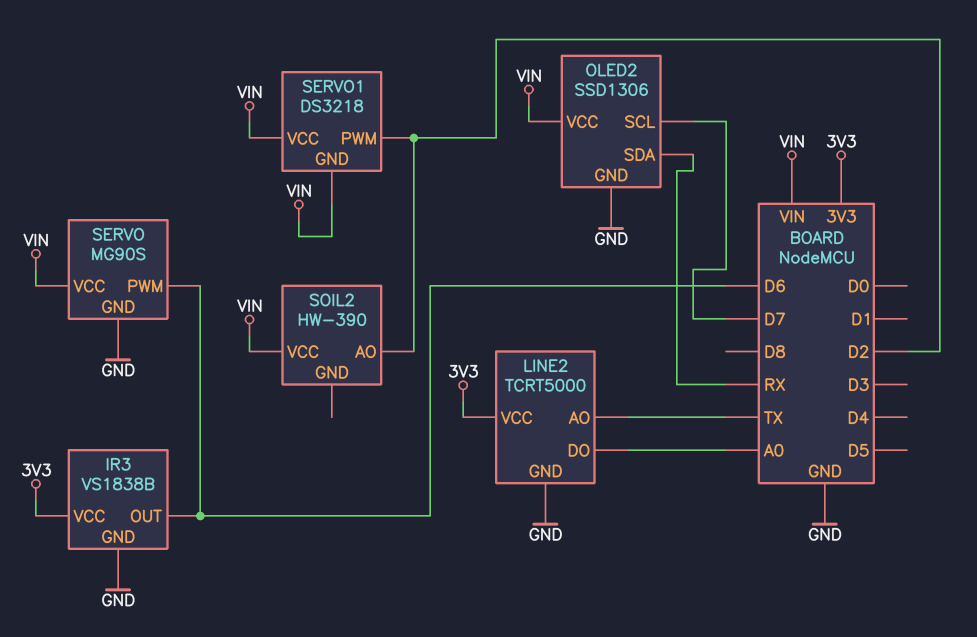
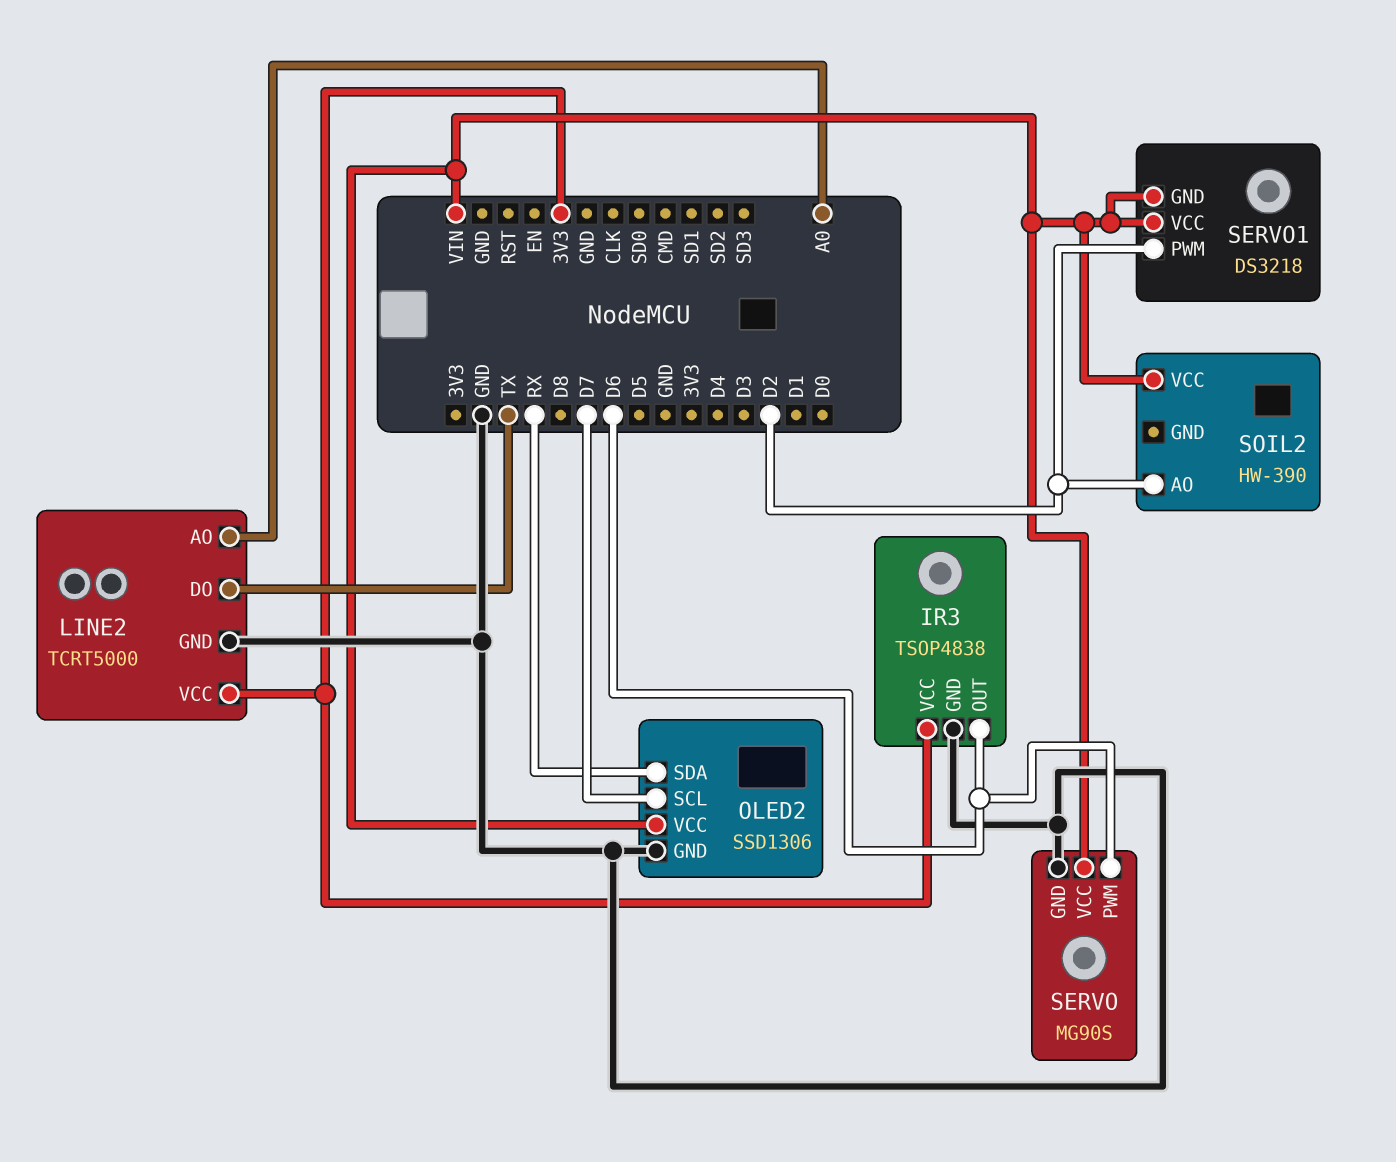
IR3: VS1838B -> TSOP4838
LINE2 pin AO: TX -> A0
LINE2 pin DO: A0 -> TX

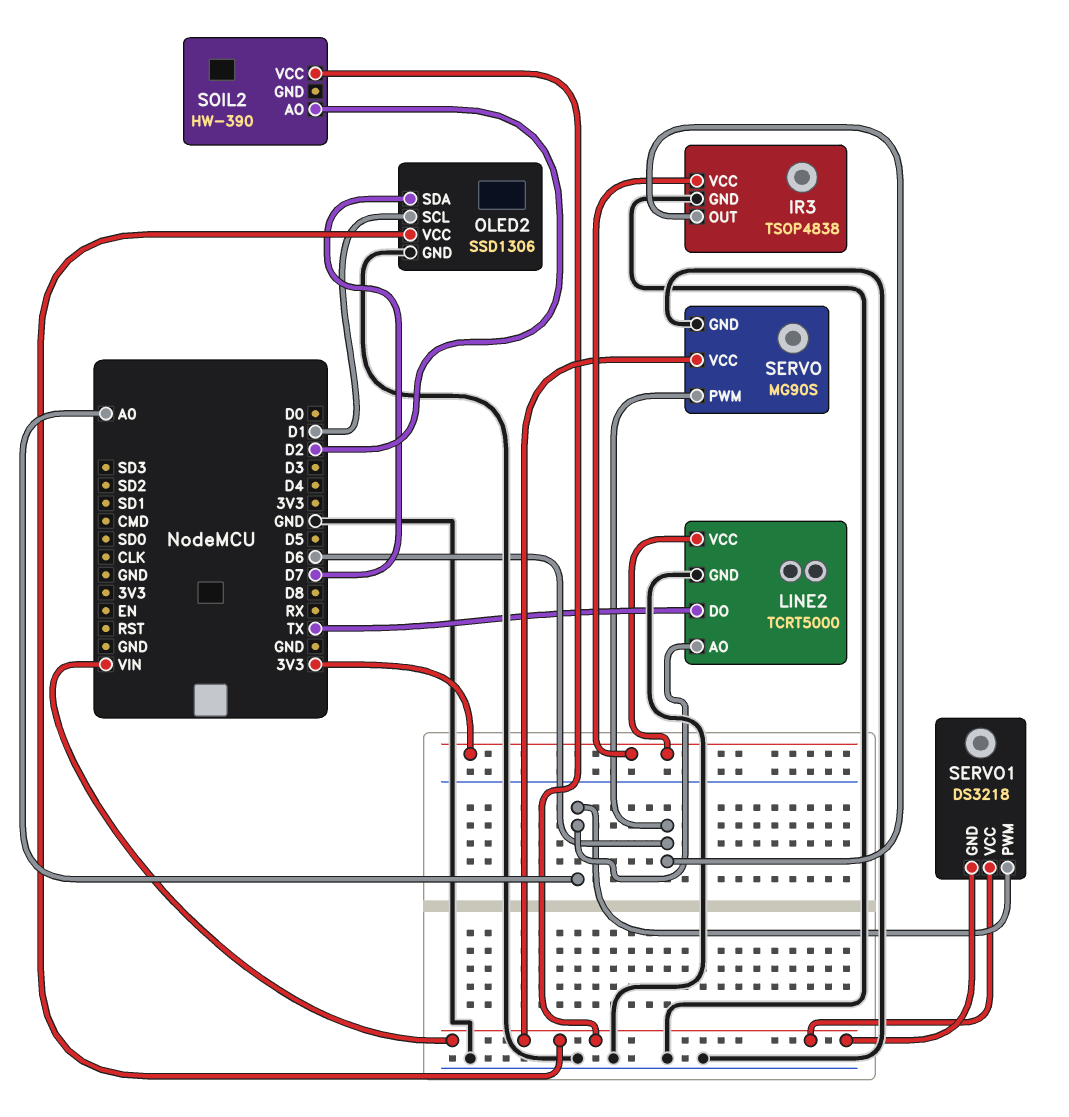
OLED2 pin SCL: D7 -> D1
OLED2 pin SDA: RX -> D7
SERVO1 pin PWM: D2 -> A0

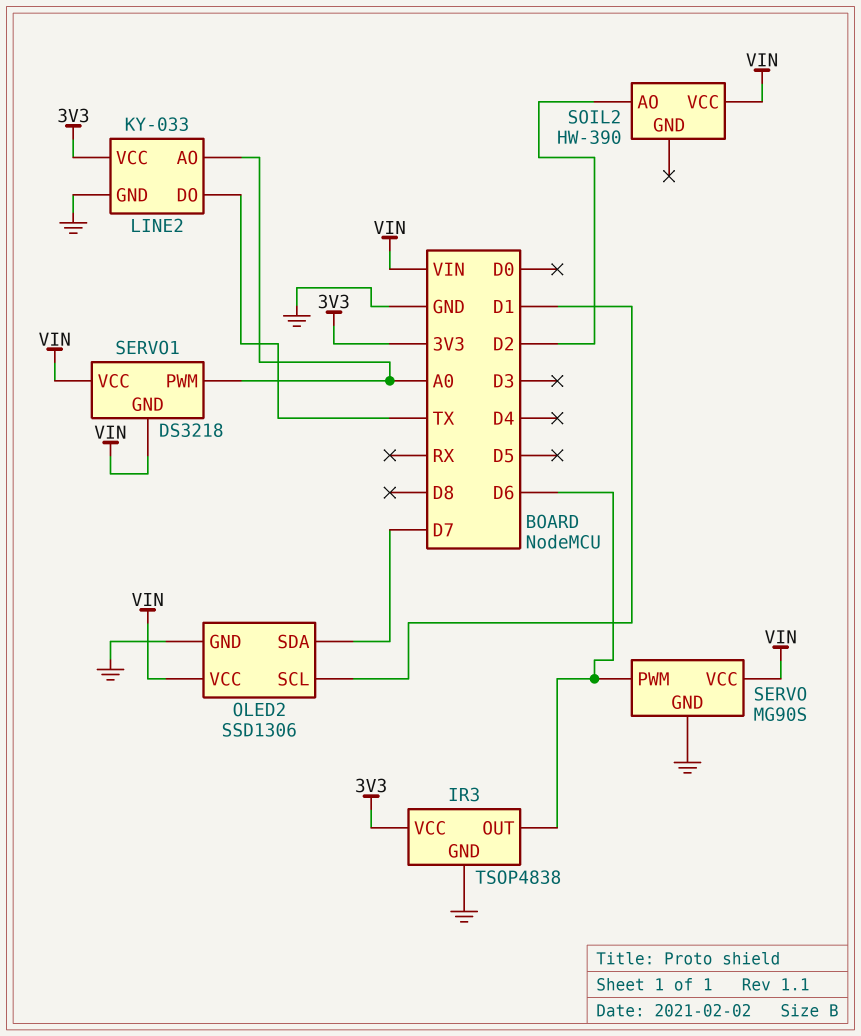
LINE2: TCRT5000 -> KY-033

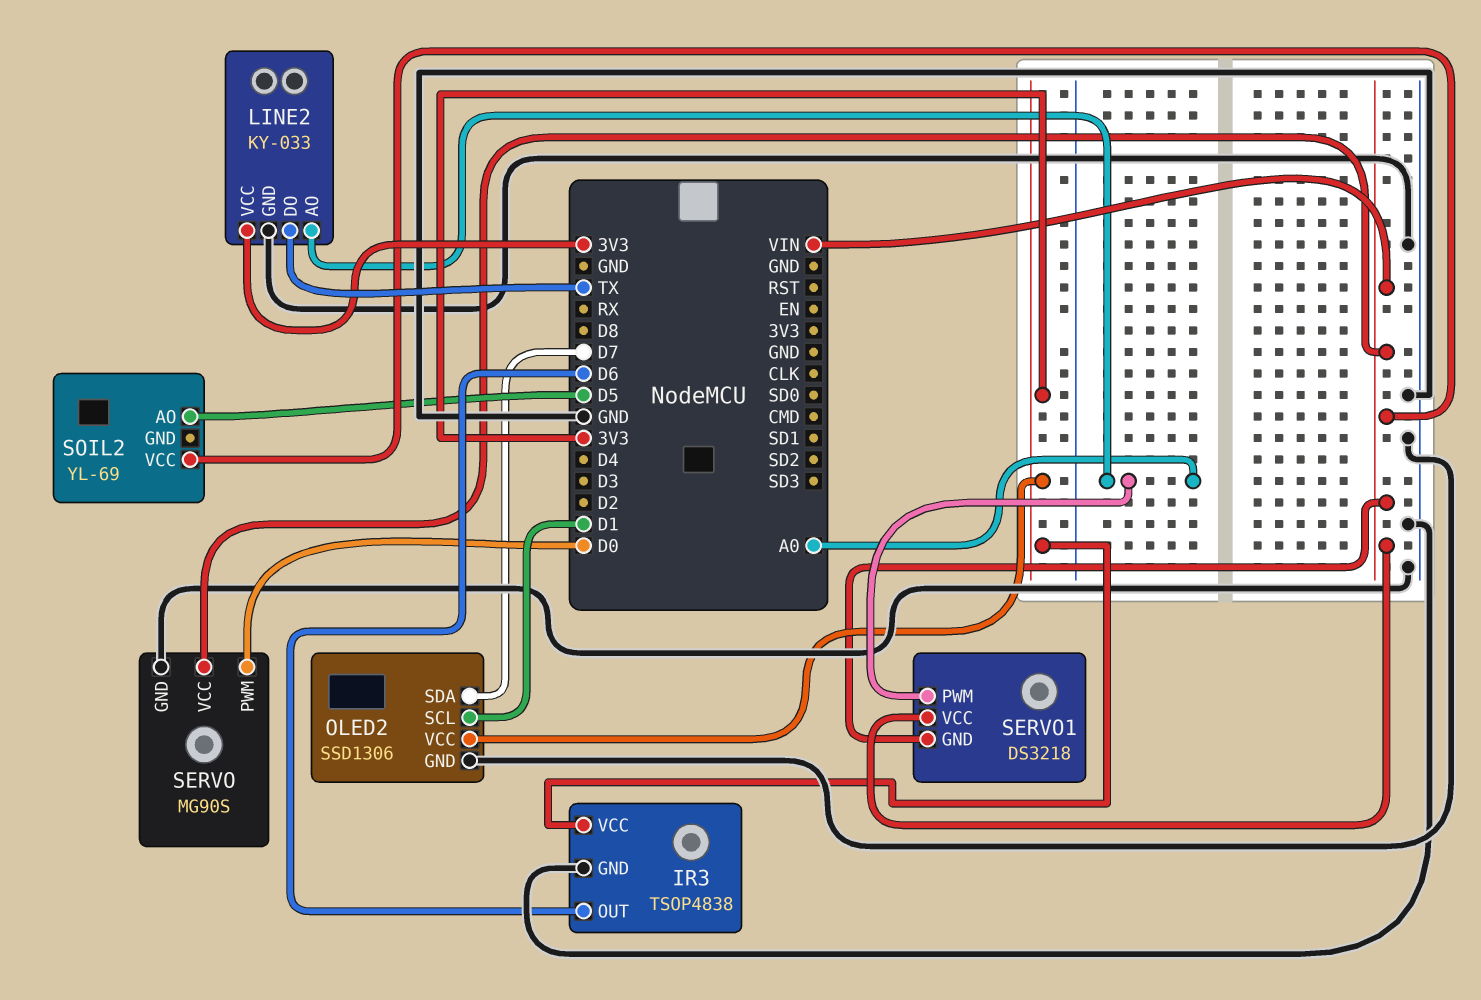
OLED2 pin VCC: VIN -> 3V3
SERVO pin PWM: D6 -> D0
SOIL2: HW-390 -> YL-69
SOIL2 pin AO: D2 -> D5

